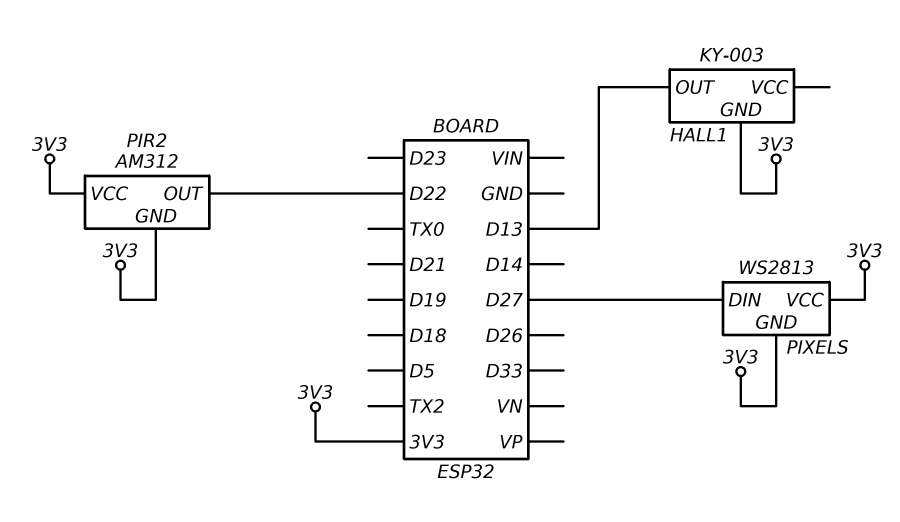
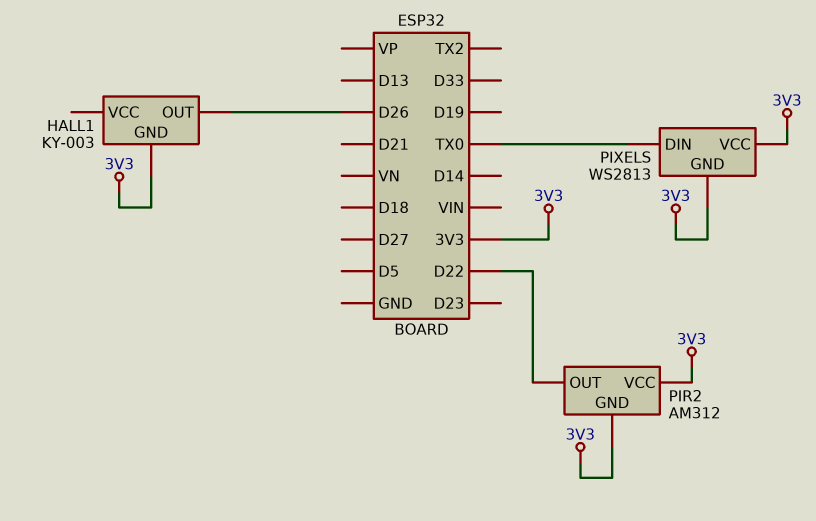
HALL1 pin OUT: D13 -> D26
PIXELS pin DIN: D27 -> TX0

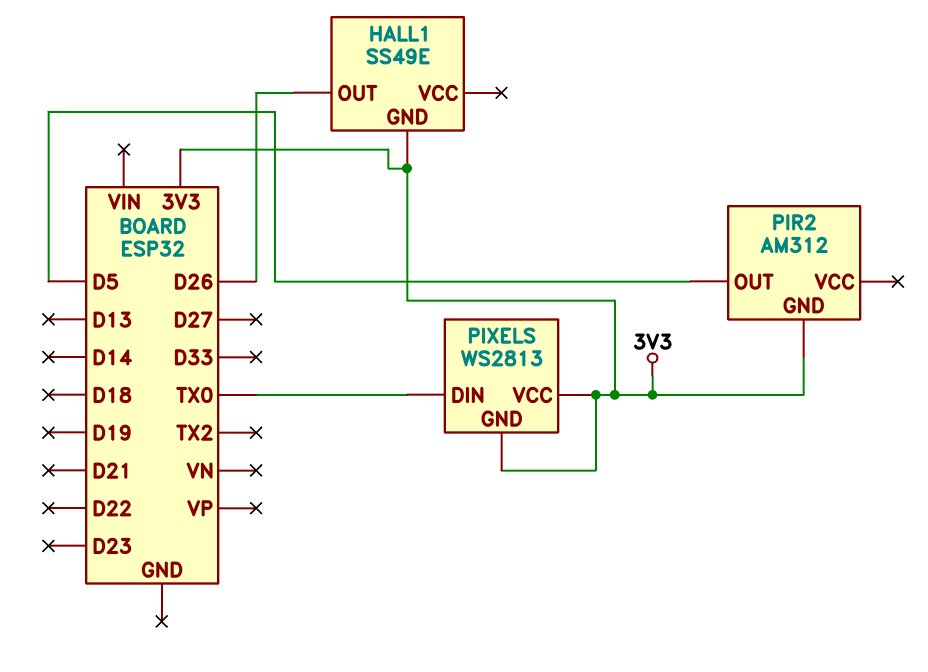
HALL1: KY-003 -> SS49E
PIR2 pin OUT: D22 -> D5
PIR2 pin VCC: 3V3 -> none

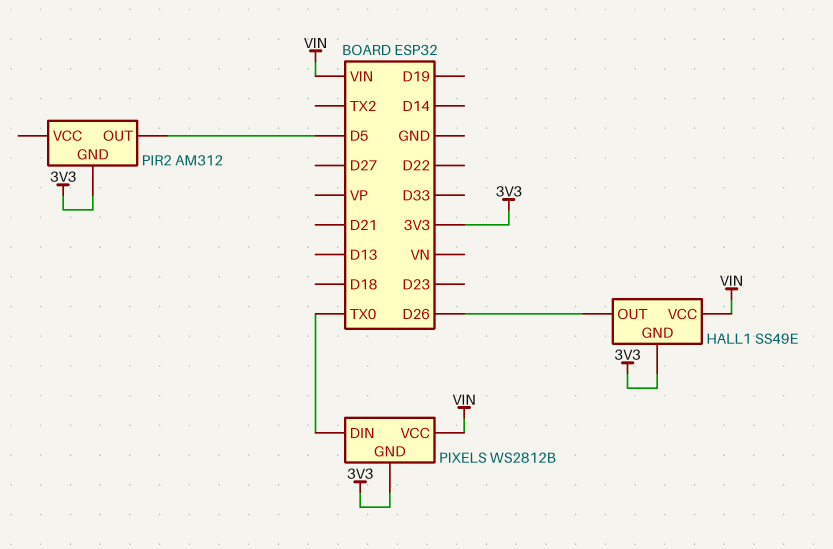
HALL1 pin VCC: none -> VIN
PIXELS: WS2813 -> WS2812B
PIXELS pin VCC: 3V3 -> VIN

